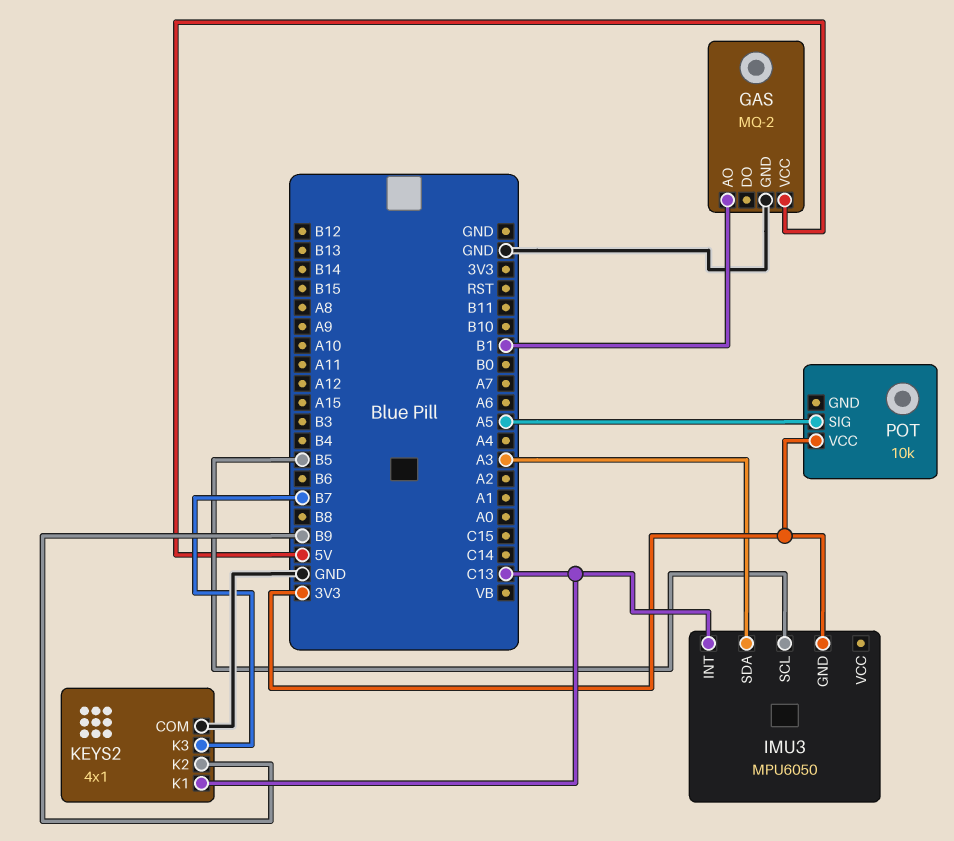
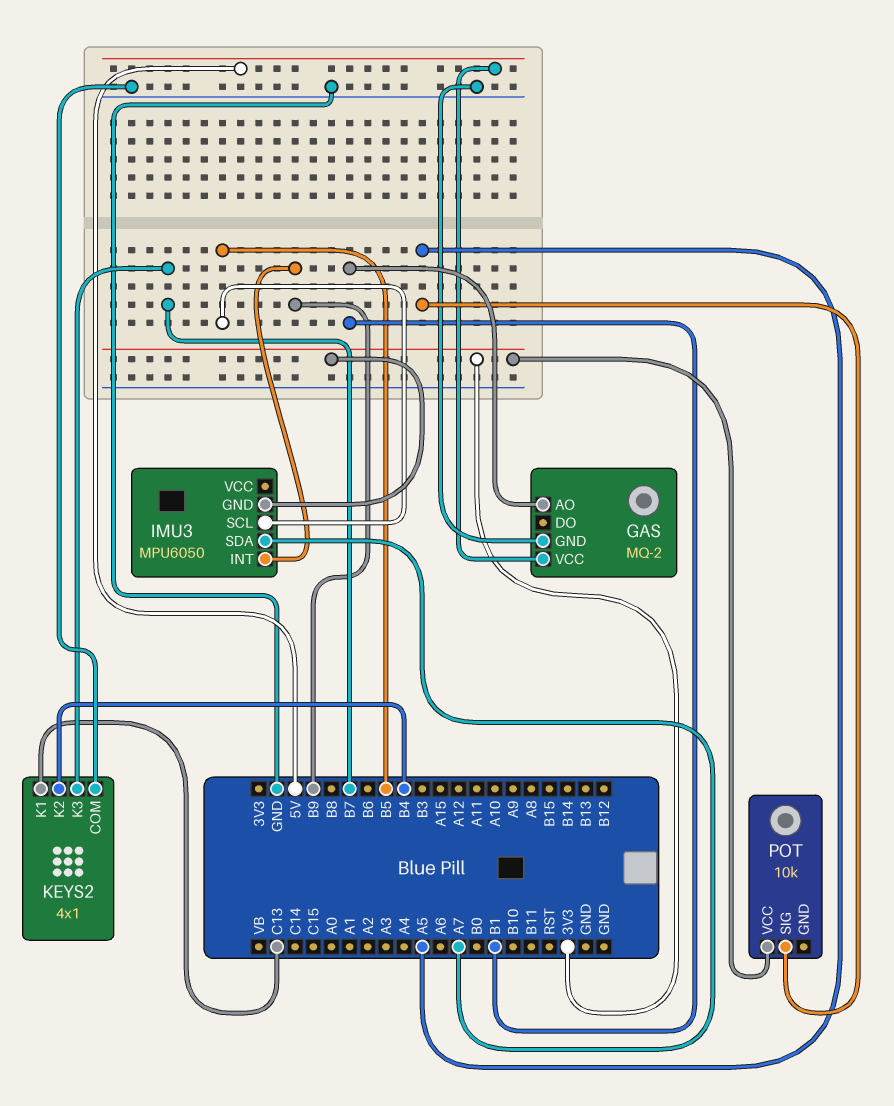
IMU3 pin INT: C13 -> B9
IMU3 pin SDA: A3 -> A7
KEYS2 pin K2: B9 -> B4

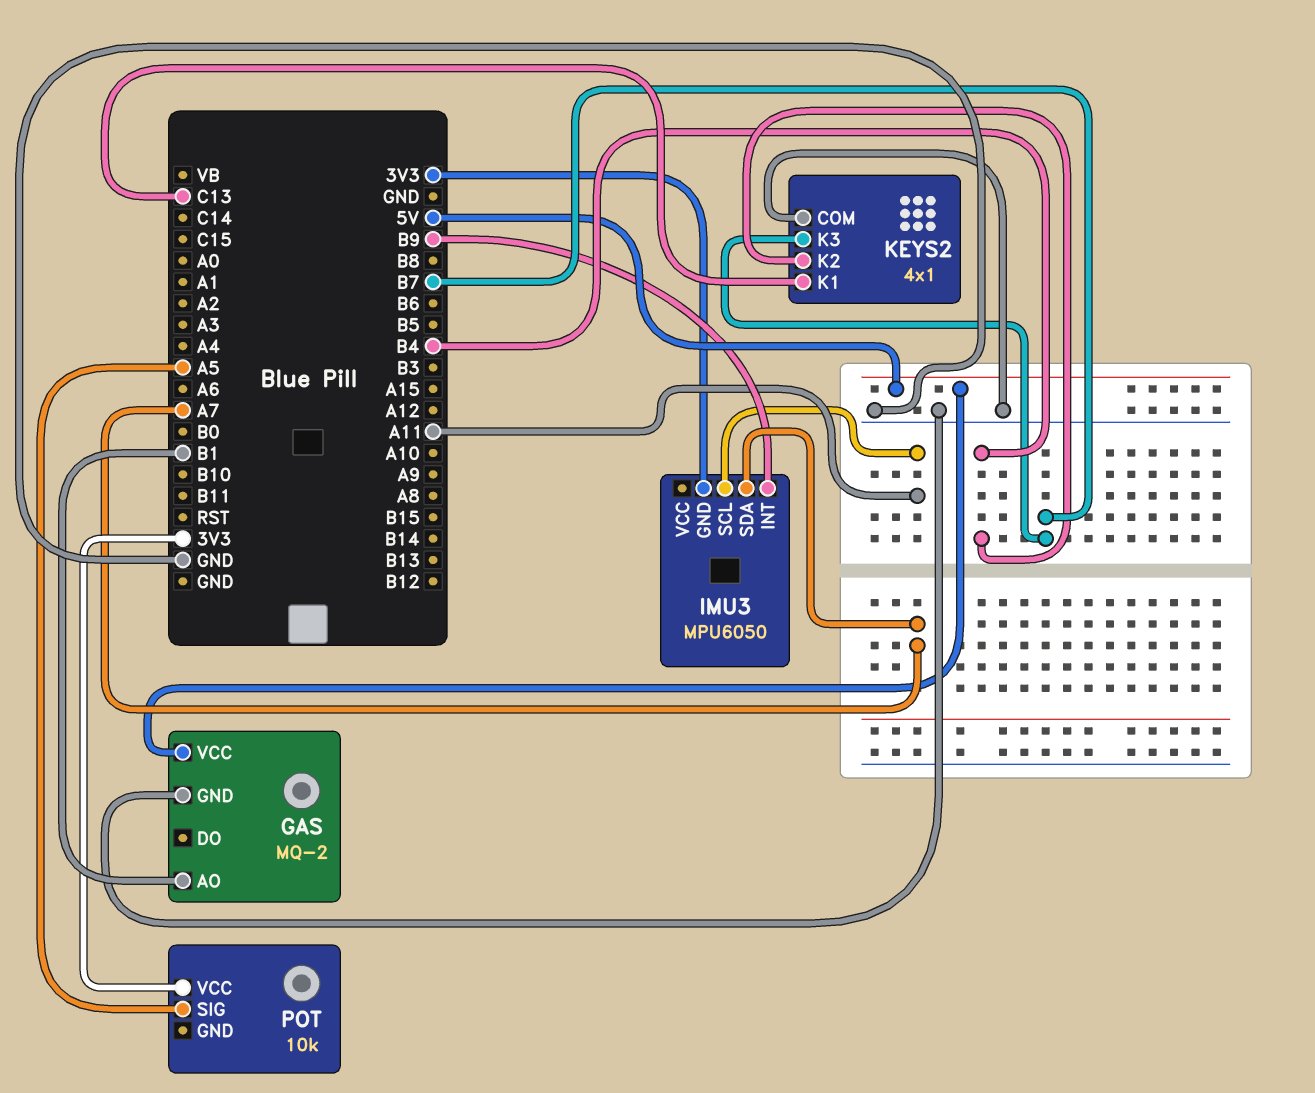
IMU3 pin SCL: B5 -> A11

